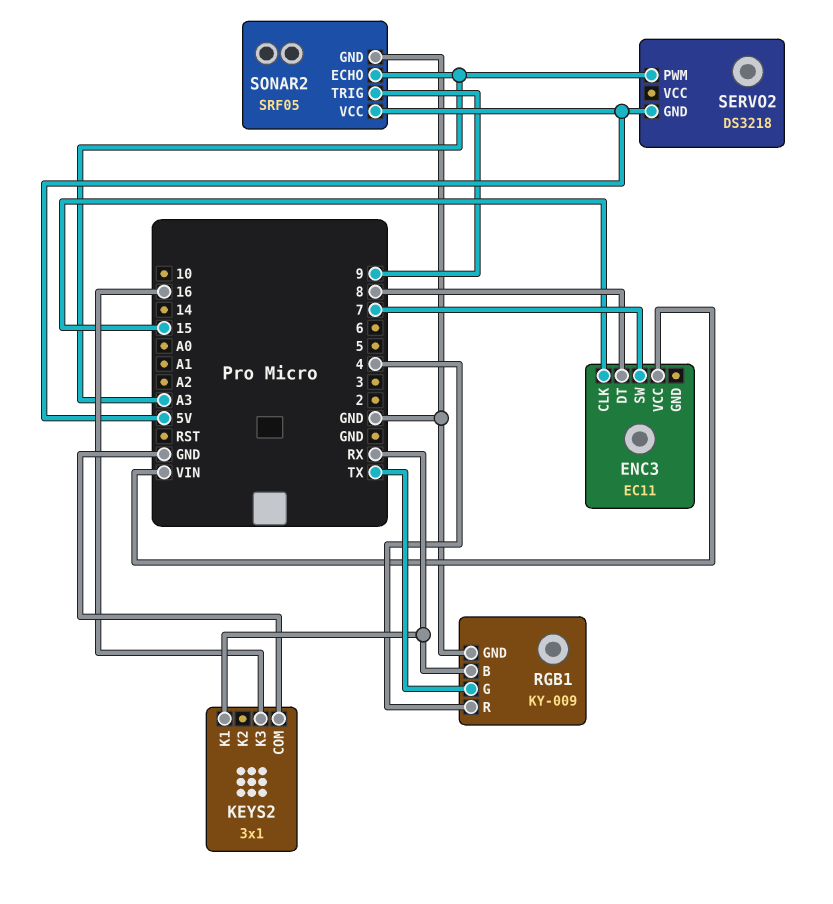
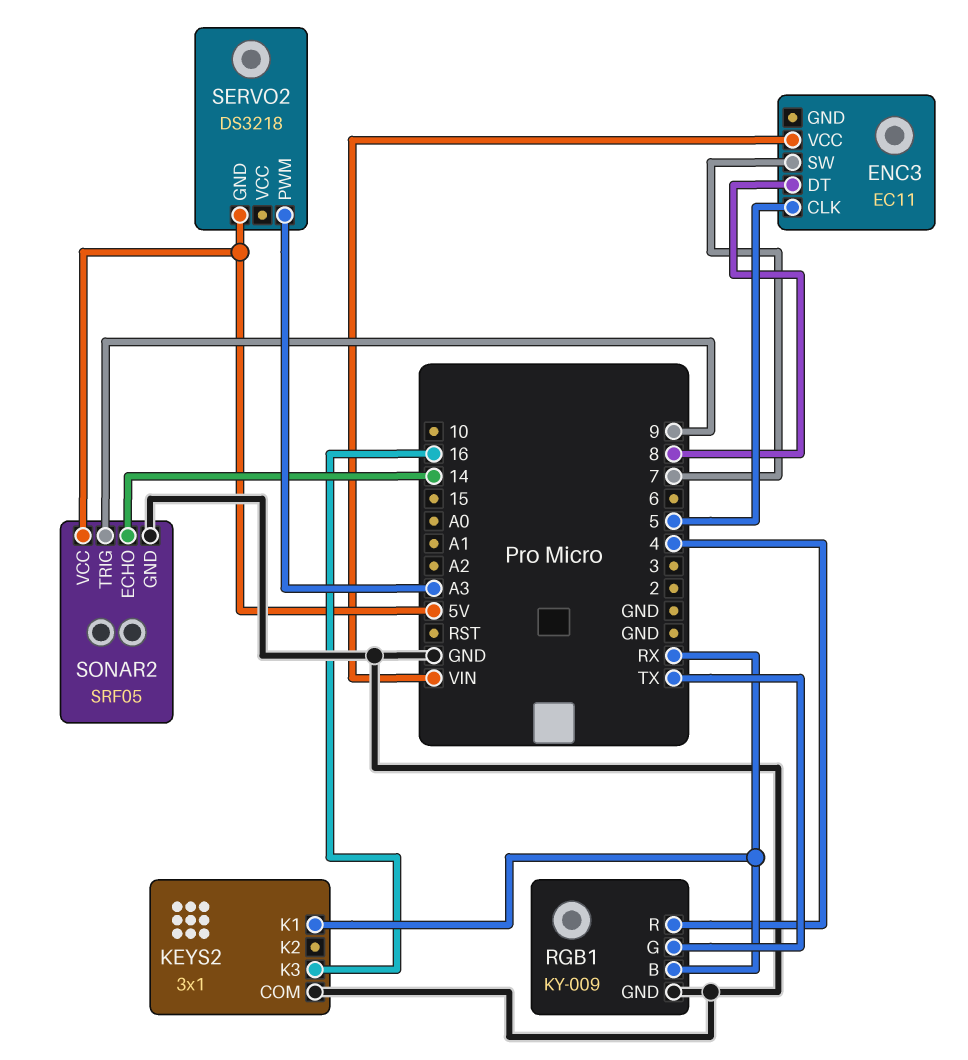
ENC3 pin CLK: 15 -> 5
SONAR2 pin ECHO: A3 -> 14

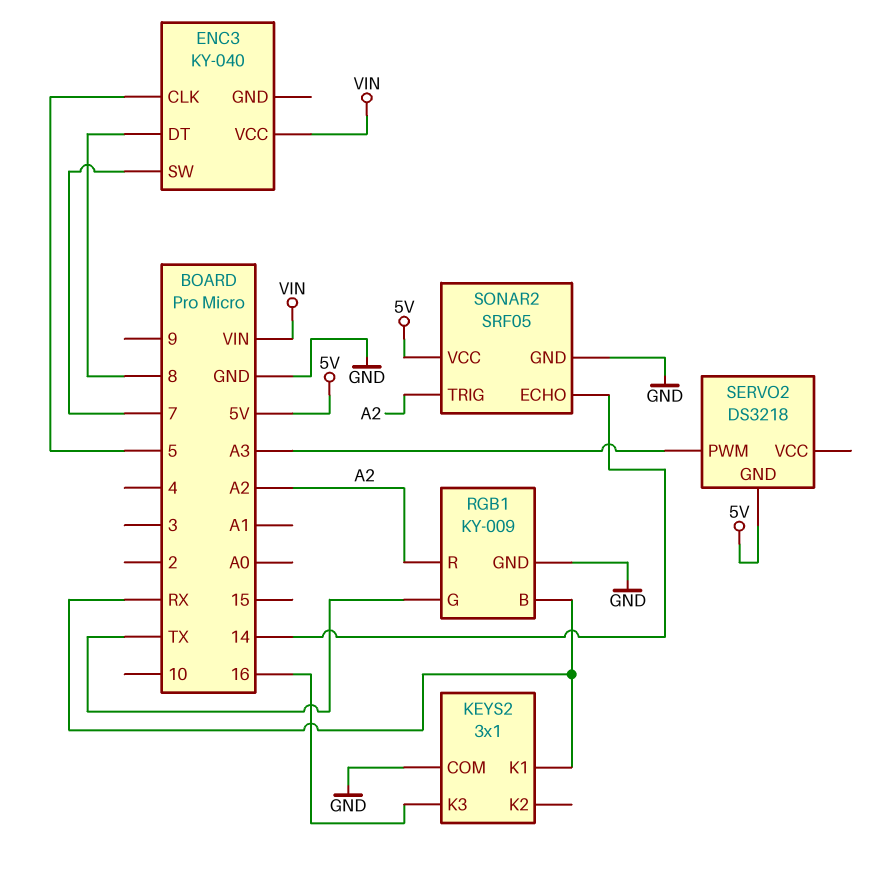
ENC3: EC11 -> KY-040
RGB1 pin R: 4 -> A2
SONAR2 pin TRIG: 9 -> A2

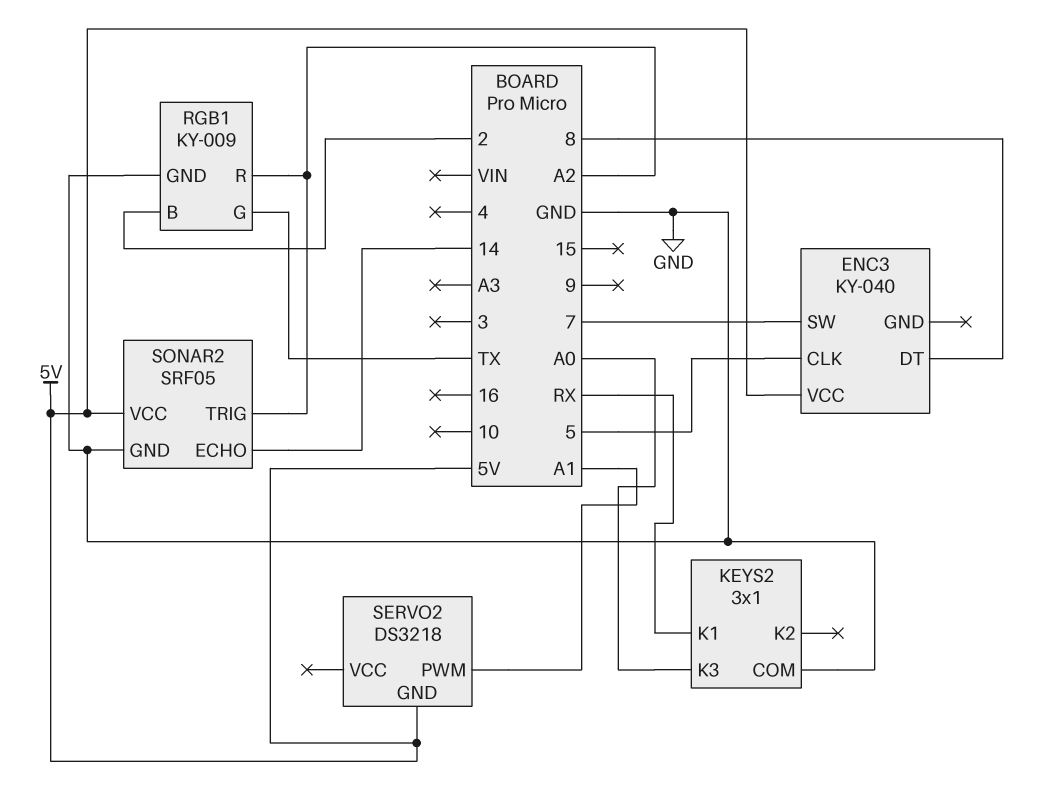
ENC3 pin VCC: VIN -> 5V
KEYS2 pin K3: 16 -> A0
RGB1 pin B: RX -> 2
SERVO2 pin PWM: A3 -> A1

